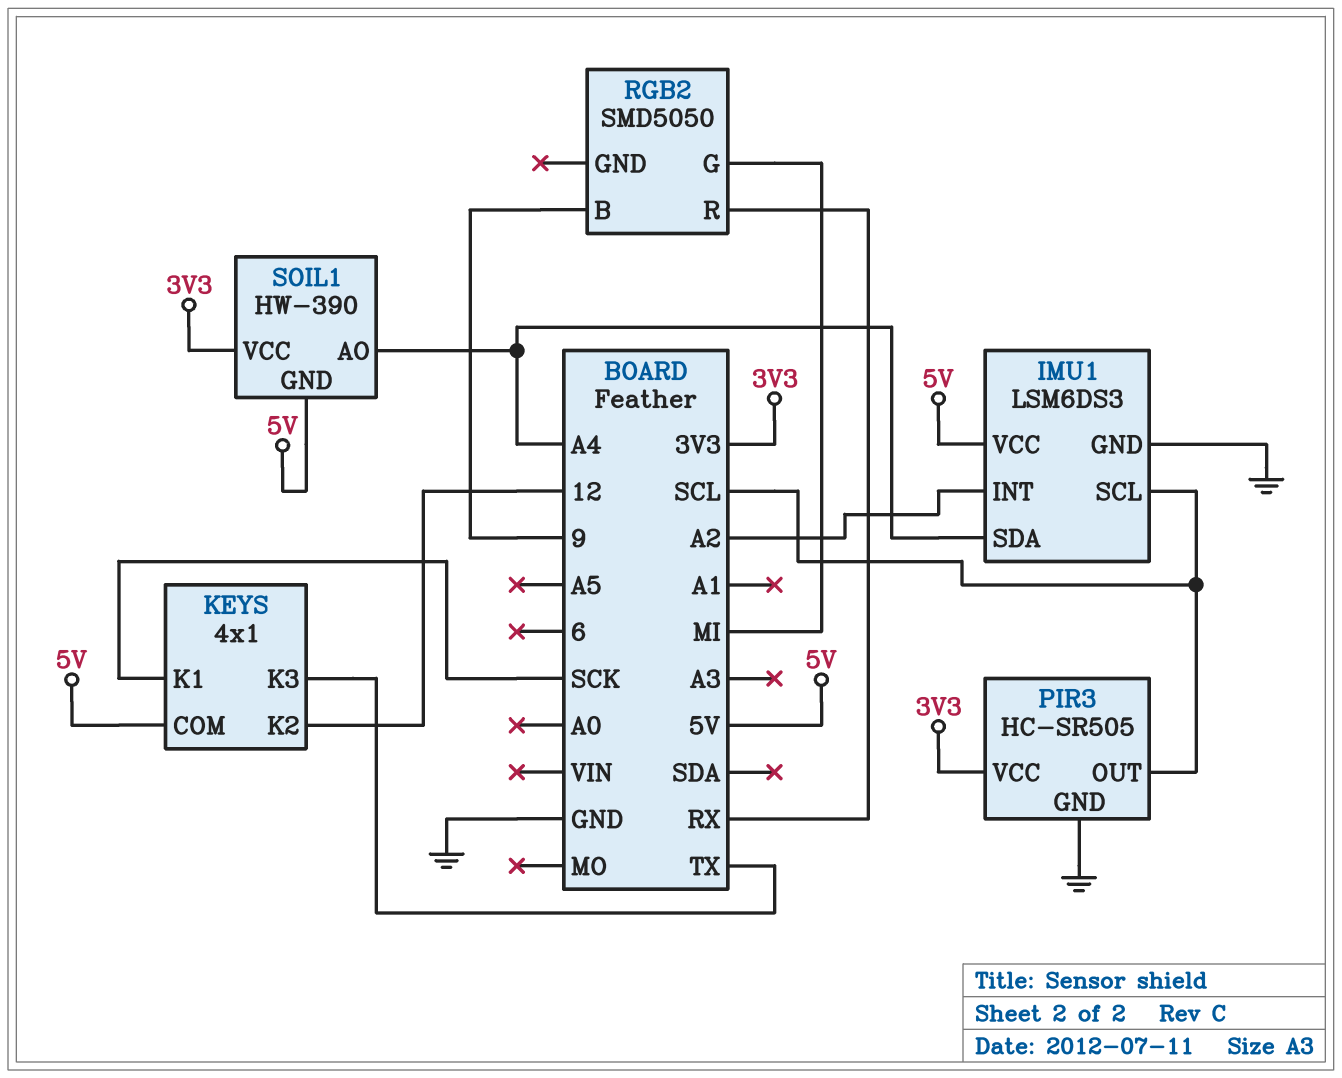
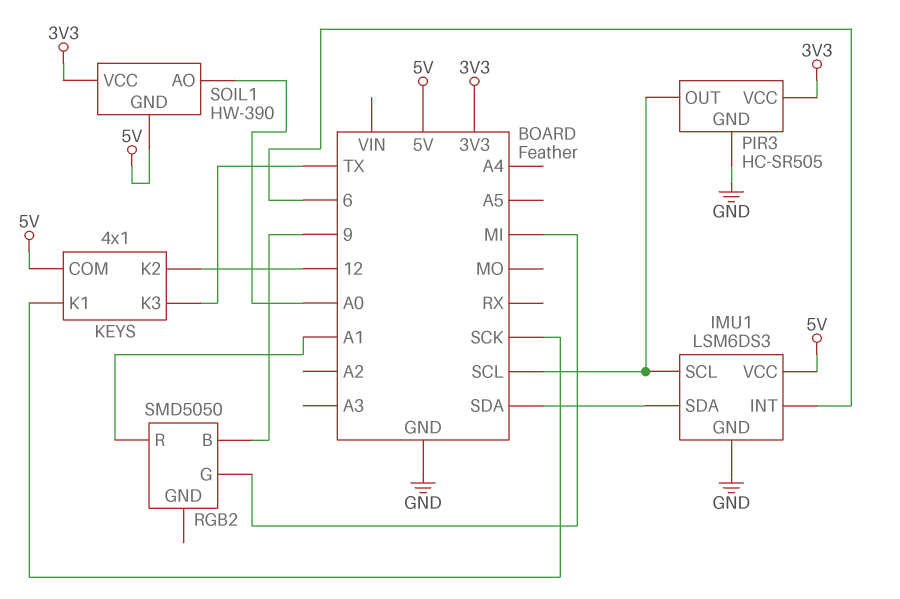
IMU1 pin INT: A2 -> 6
IMU1 pin SDA: A4 -> SDA
RGB2 pin R: RX -> A1
SOIL1 pin AO: A4 -> A0

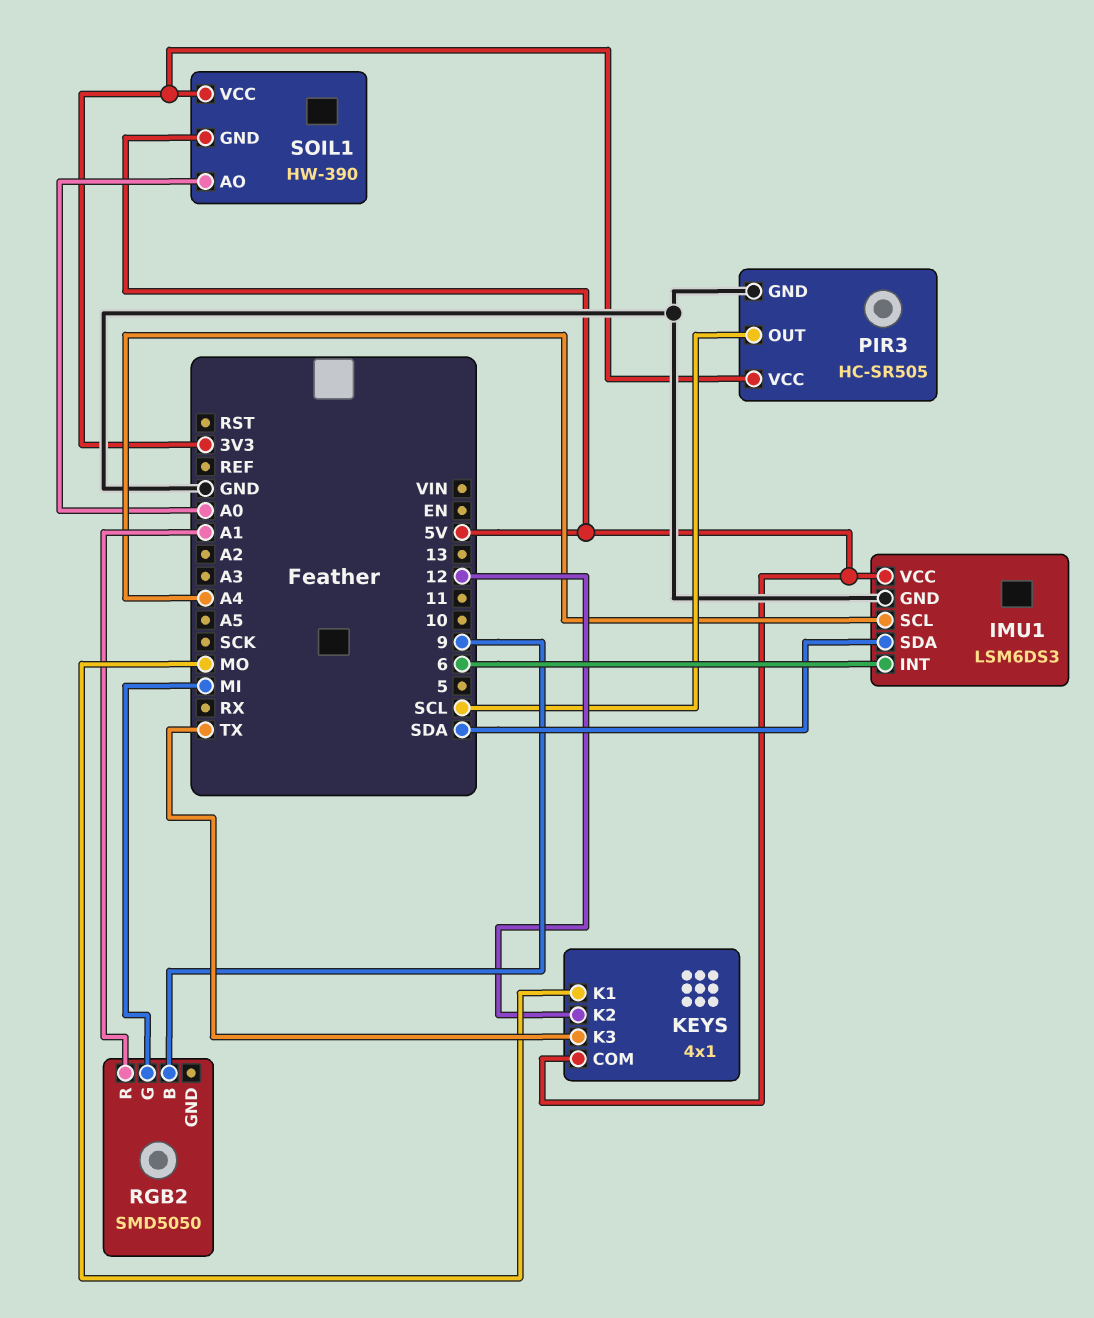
IMU1 pin SCL: SCL -> A4
KEYS pin K1: SCK -> MO

